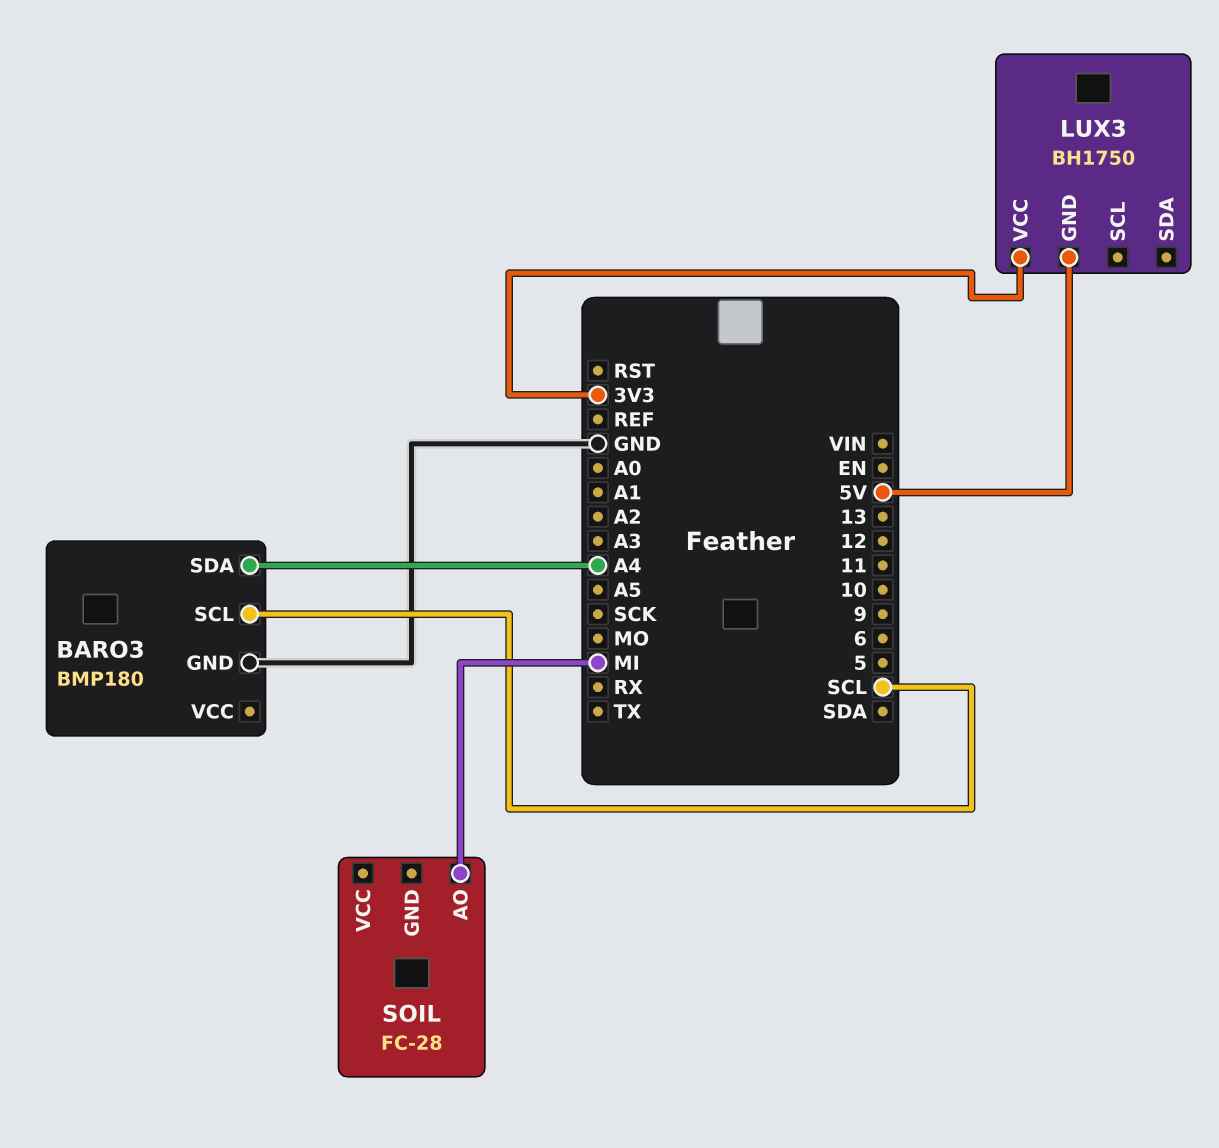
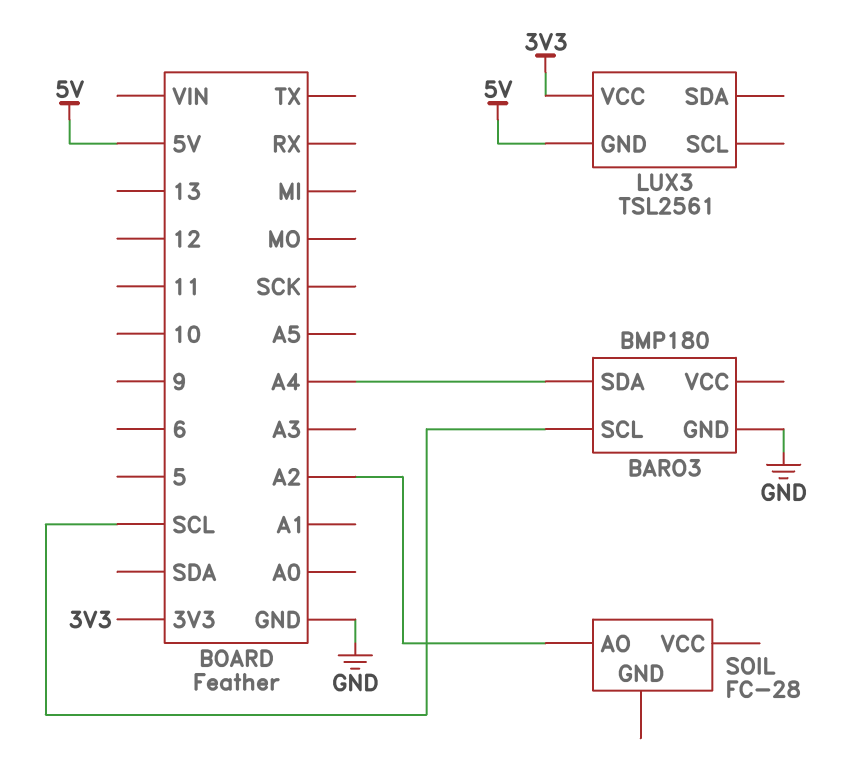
LUX3: BH1750 -> TSL2561
SOIL pin AO: MI -> A2

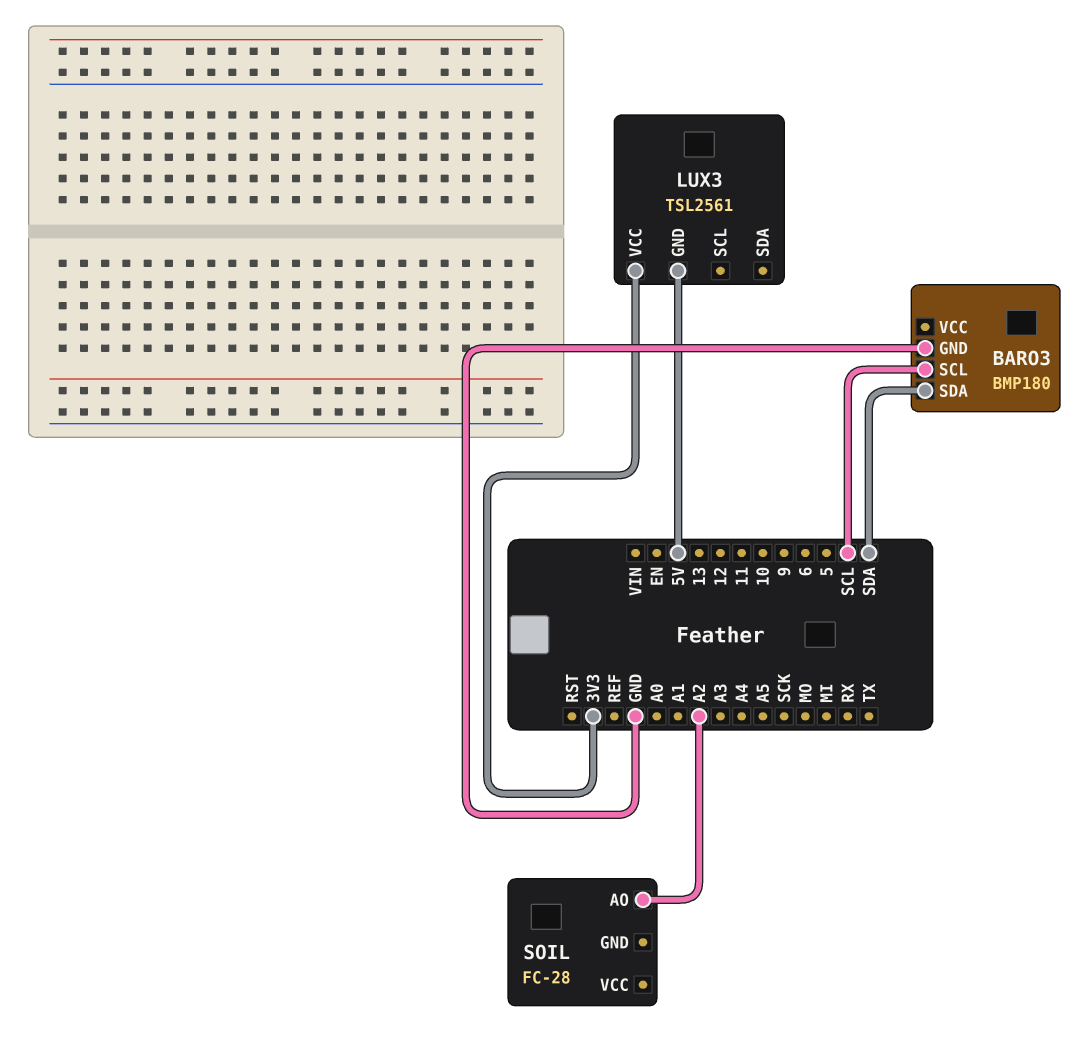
BARO3 pin SDA: A4 -> SDA

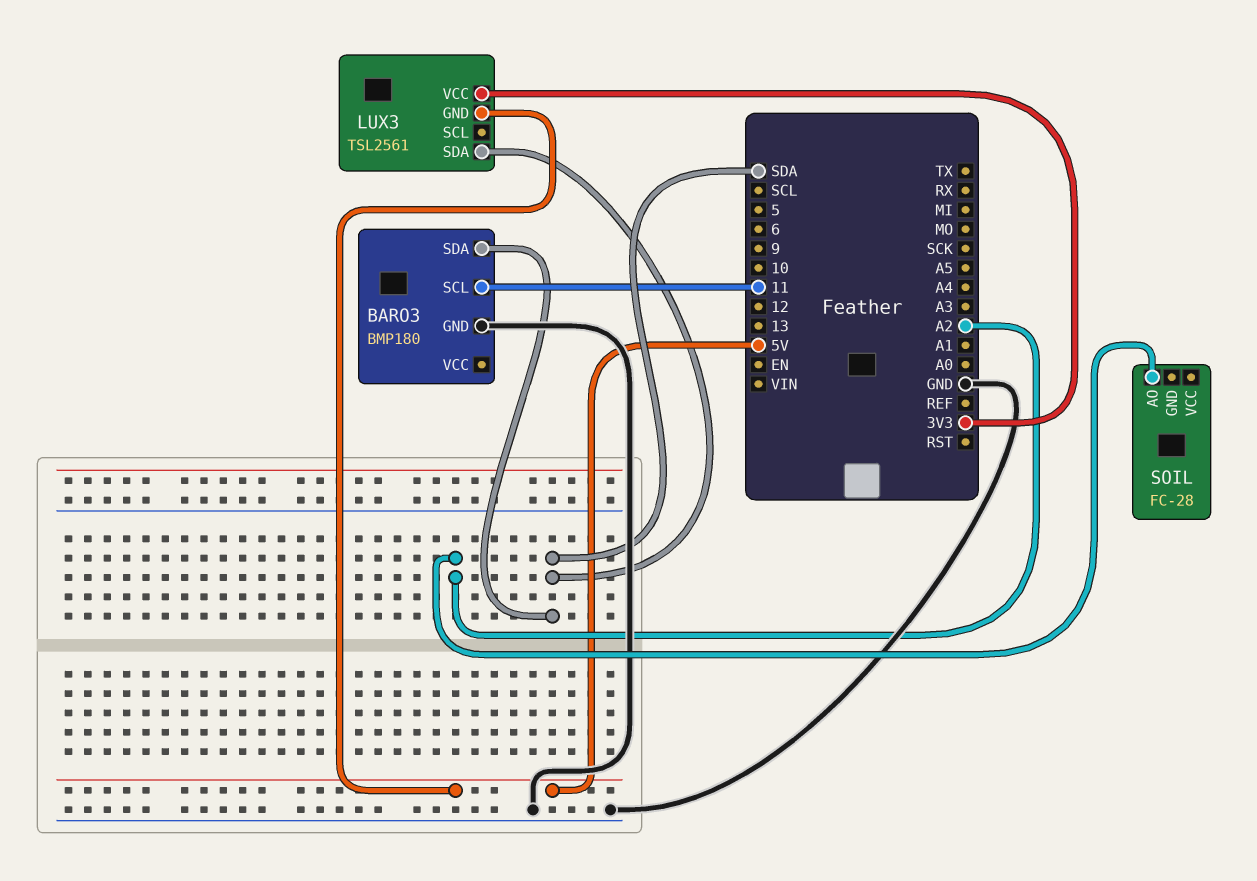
BARO3 pin SCL: SCL -> 11
LUX3 pin SDA: none -> SDA

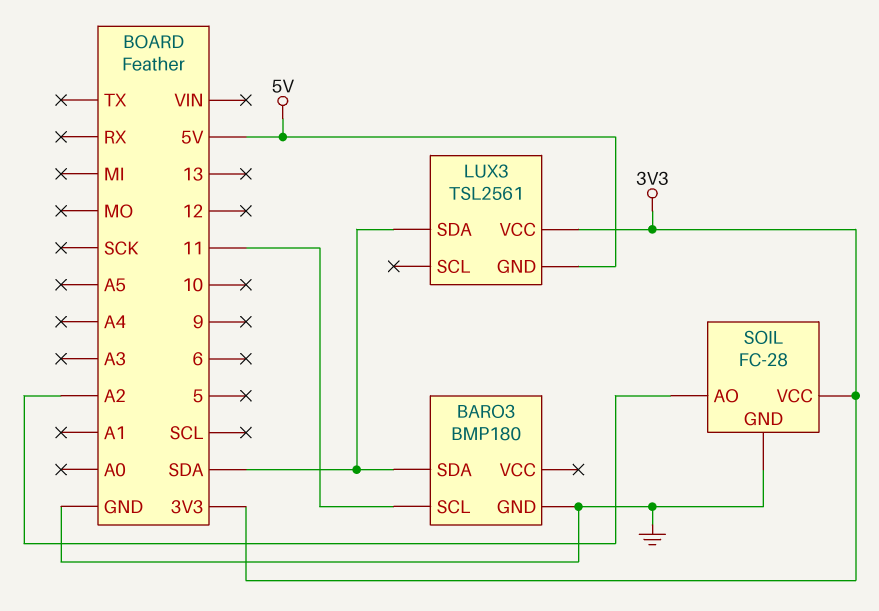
SOIL pin GND: none -> GND
SOIL pin VCC: none -> 3V3

